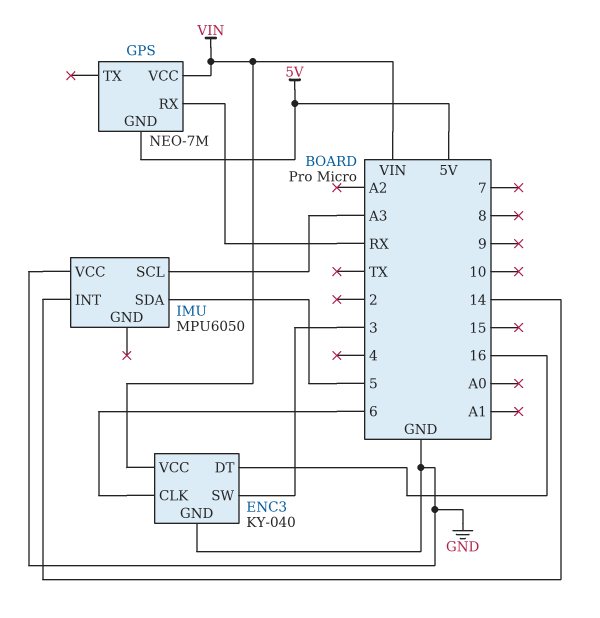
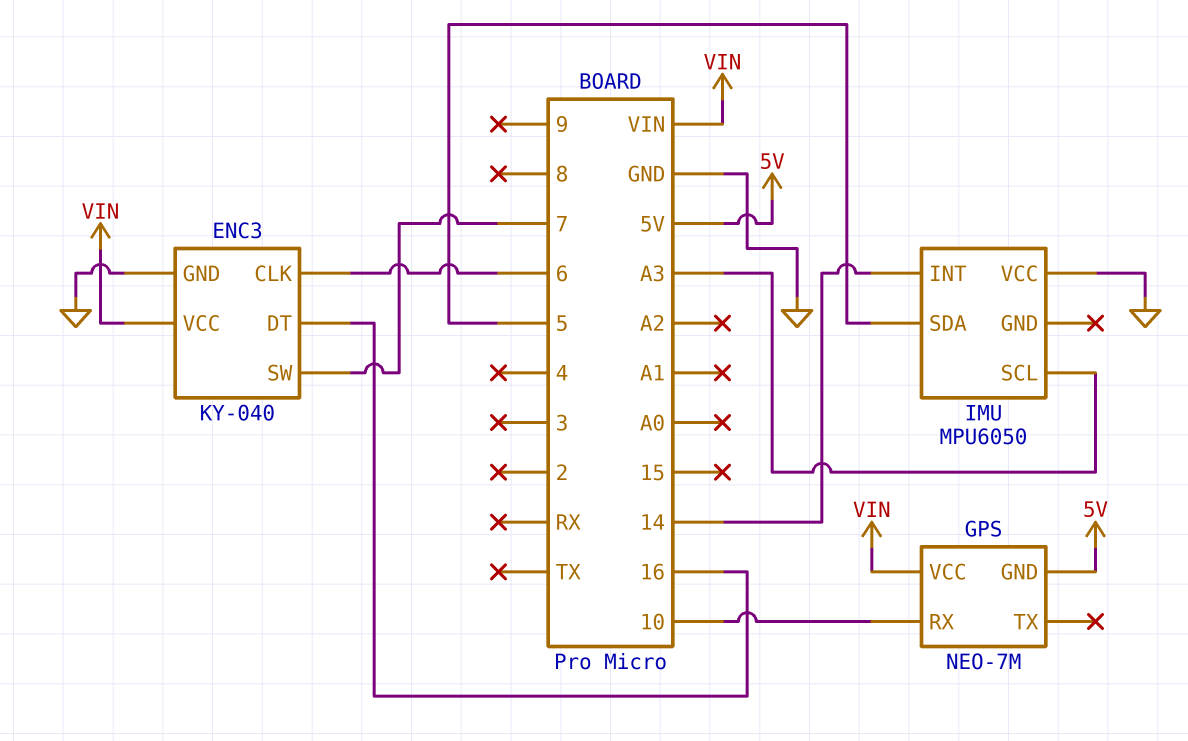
ENC3 pin SW: 3 -> 7
GPS pin RX: RX -> 10

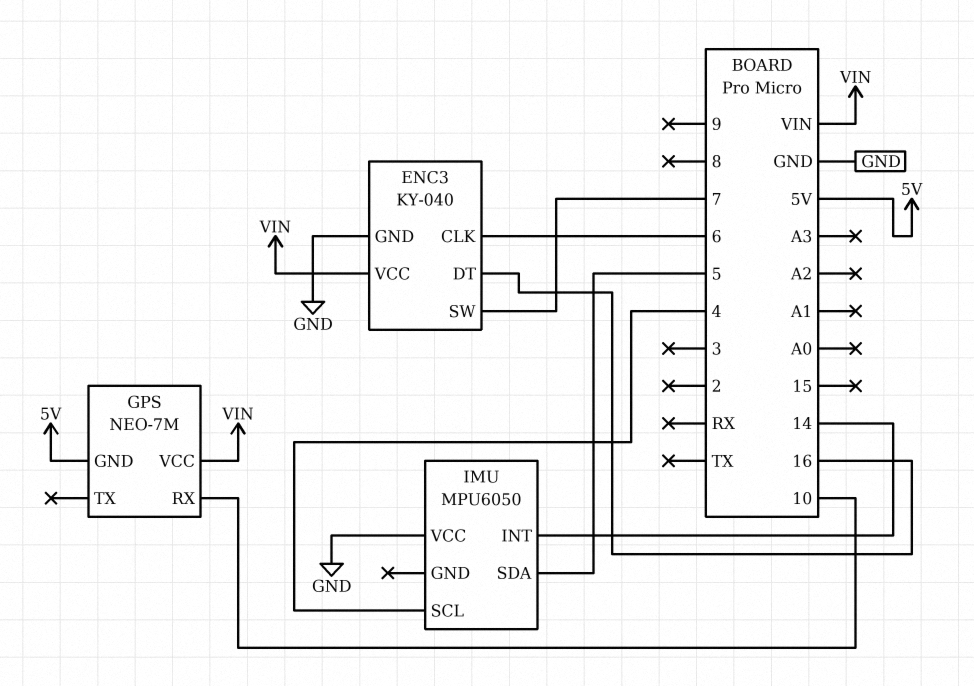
IMU pin SCL: A3 -> 4

